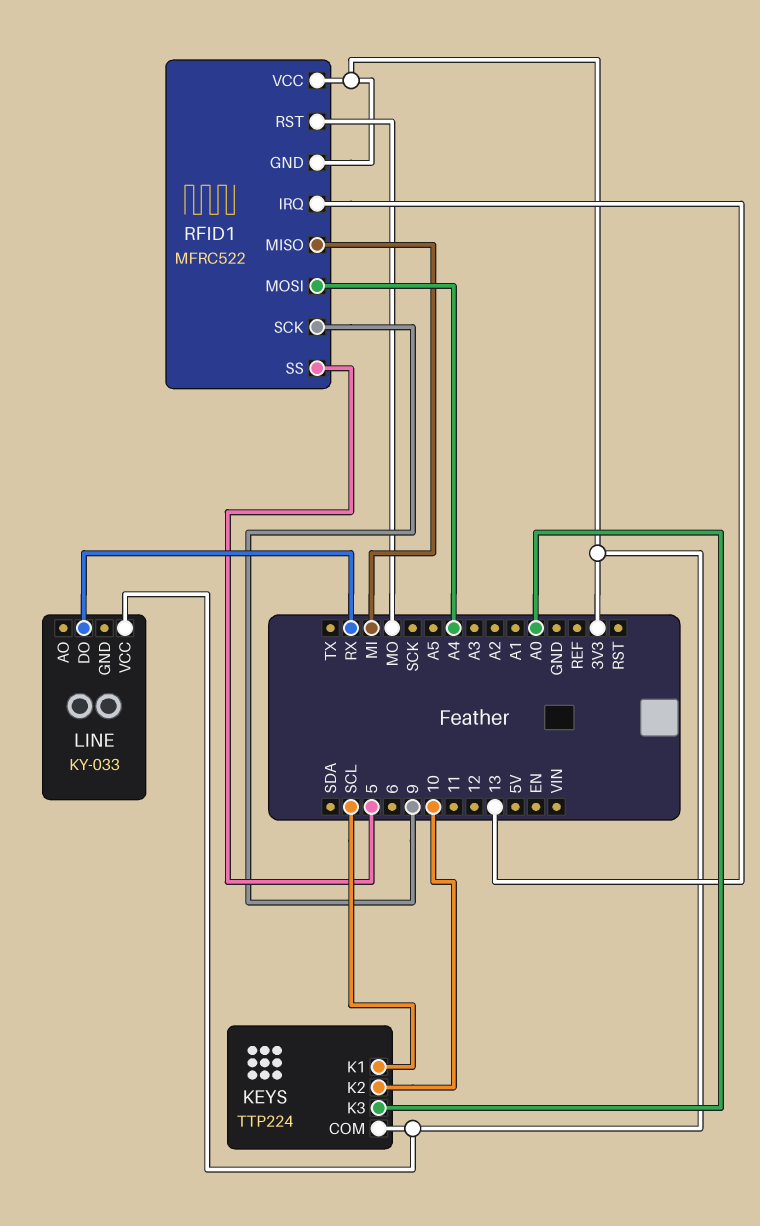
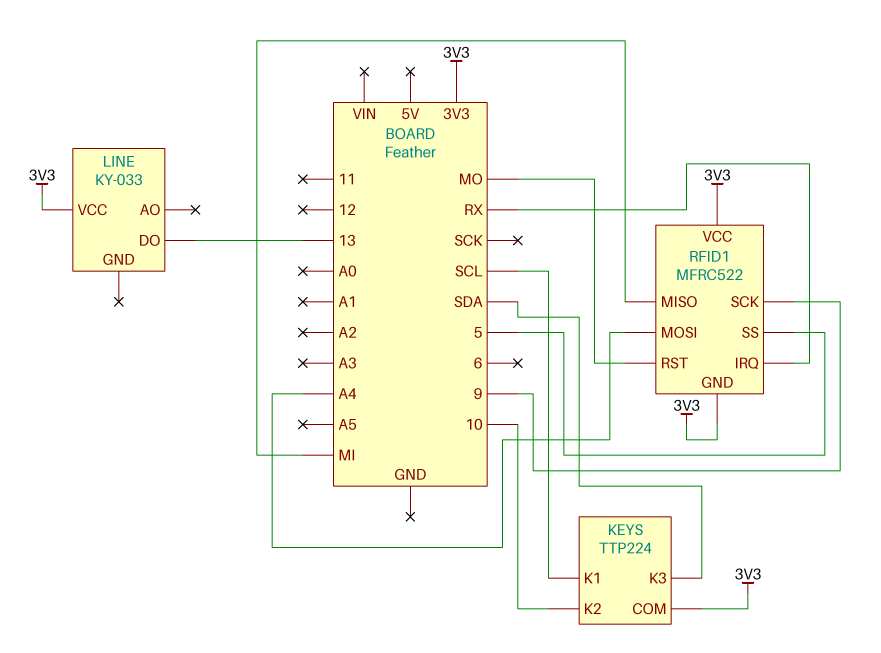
KEYS pin K3: A0 -> SDA
LINE pin DO: RX -> 13
RFID1 pin IRQ: 13 -> RX

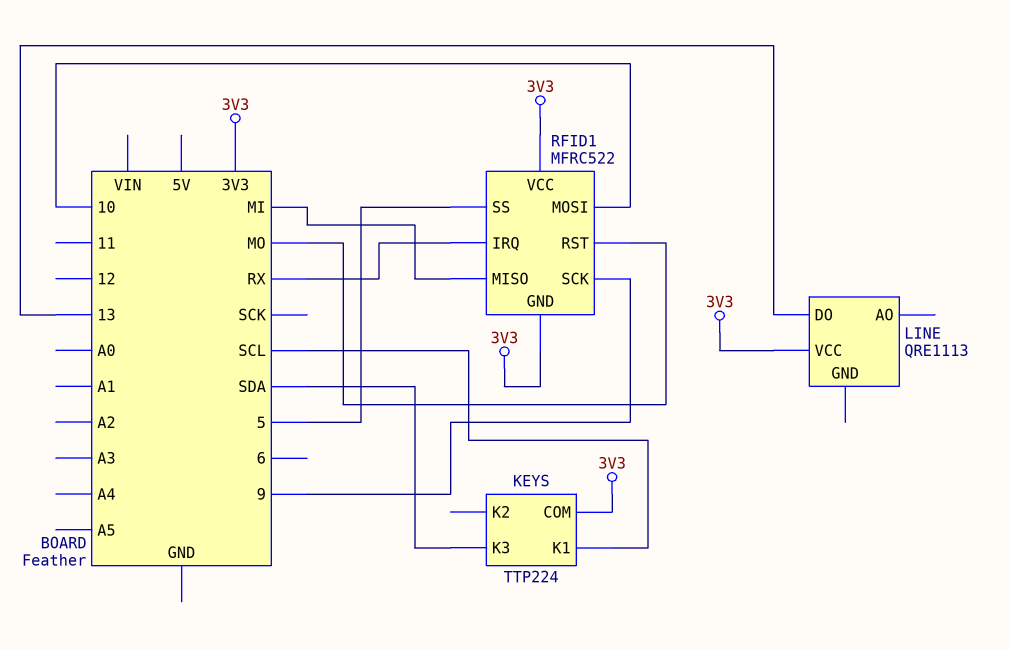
KEYS pin K2: 10 -> none
LINE: KY-033 -> QRE1113
RFID1 pin MOSI: A4 -> 10

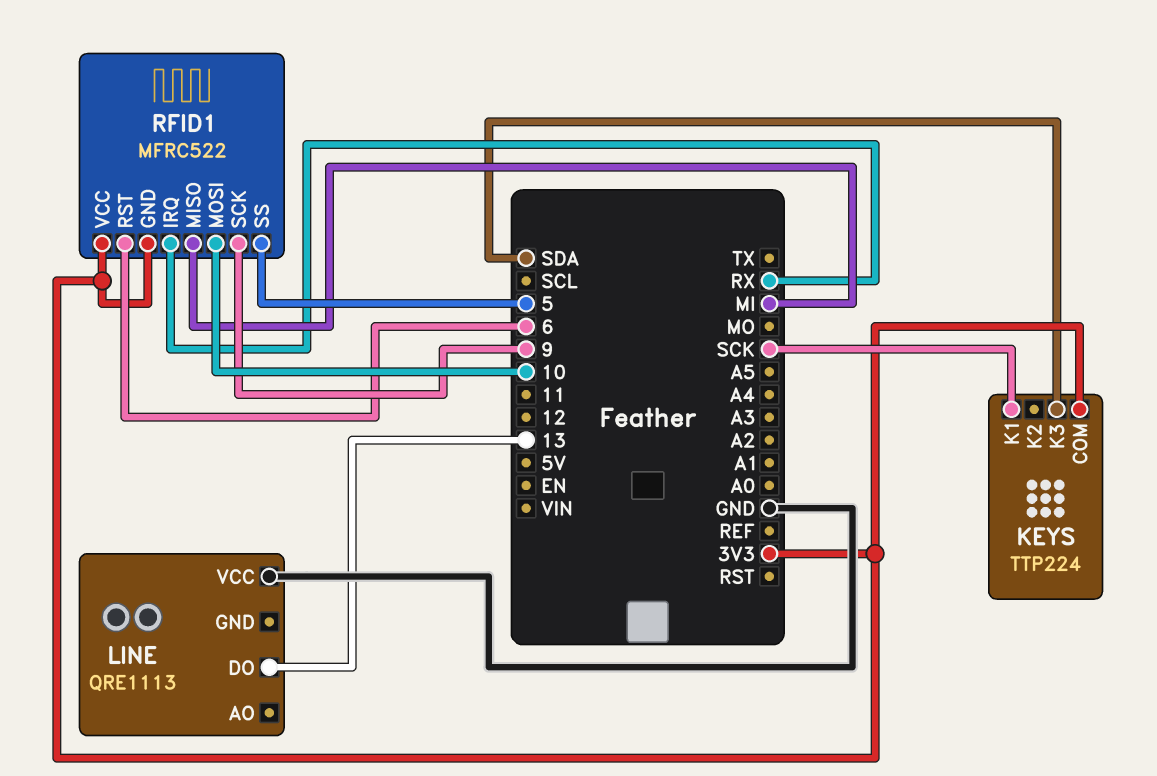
KEYS pin K1: SCL -> SCK
LINE pin VCC: 3V3 -> GND
RFID1 pin RST: MO -> 6

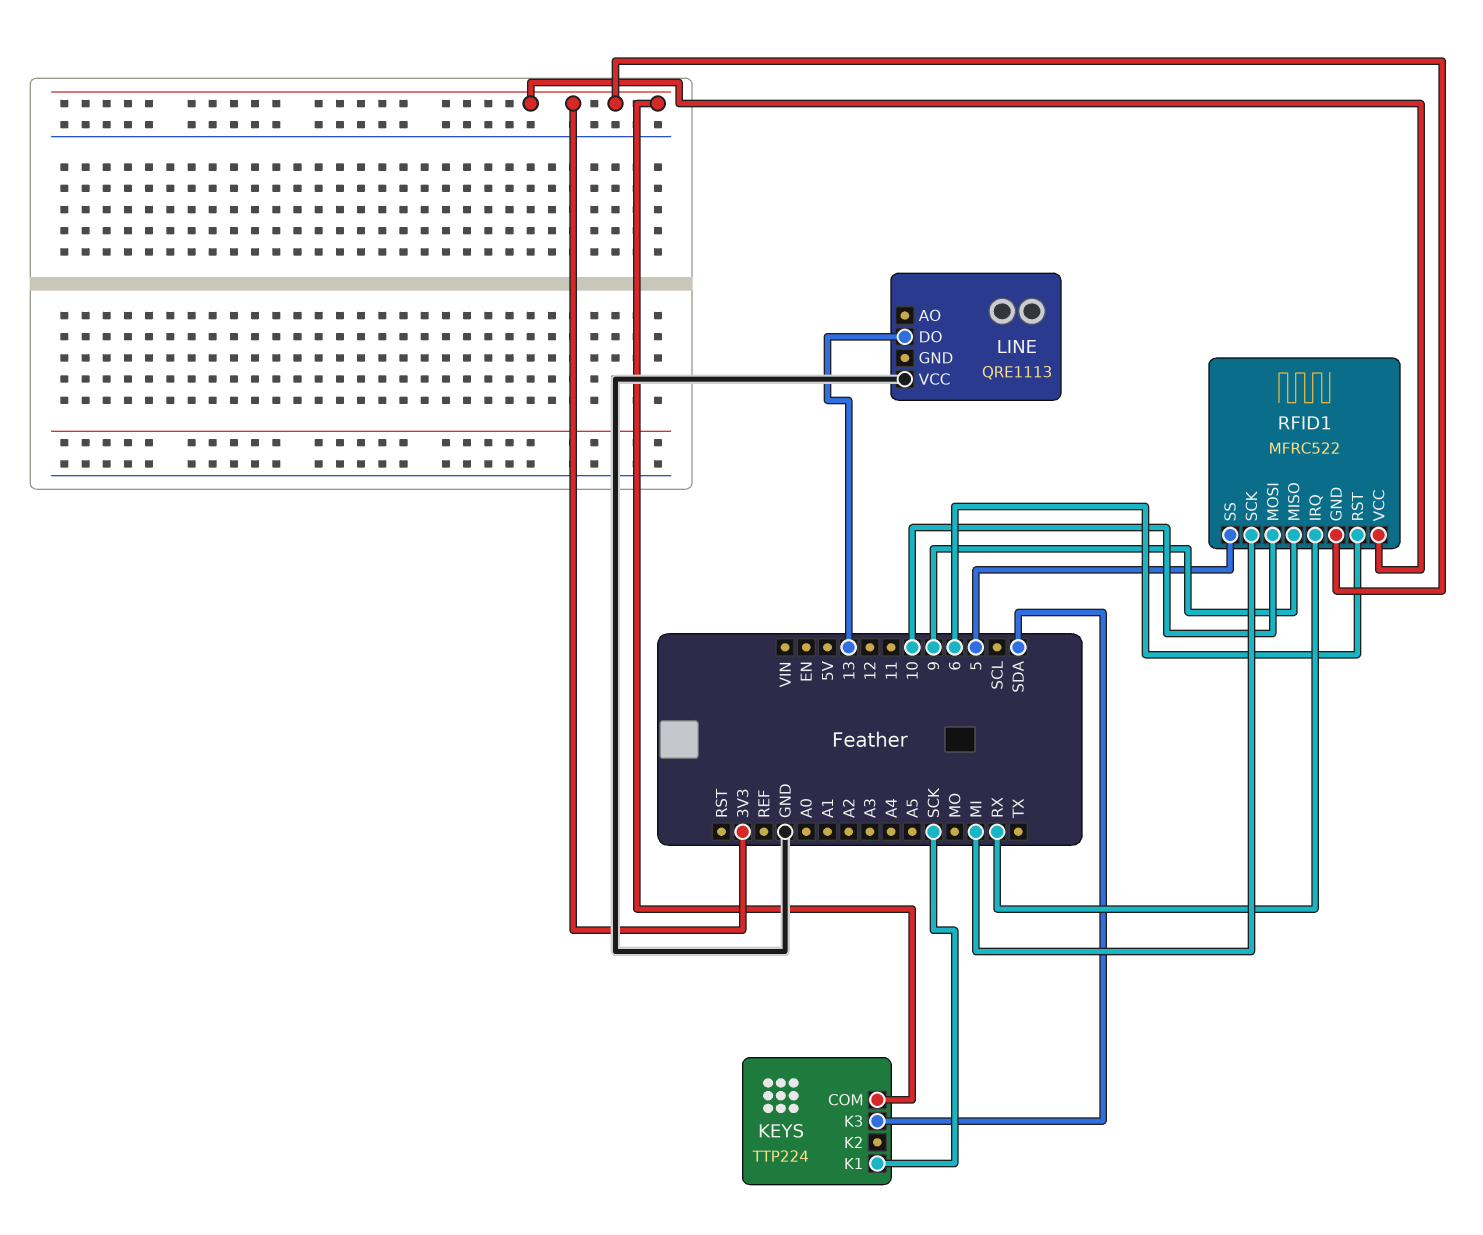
RFID1 pin MISO: MI -> 9
RFID1 pin SCK: 9 -> MI

